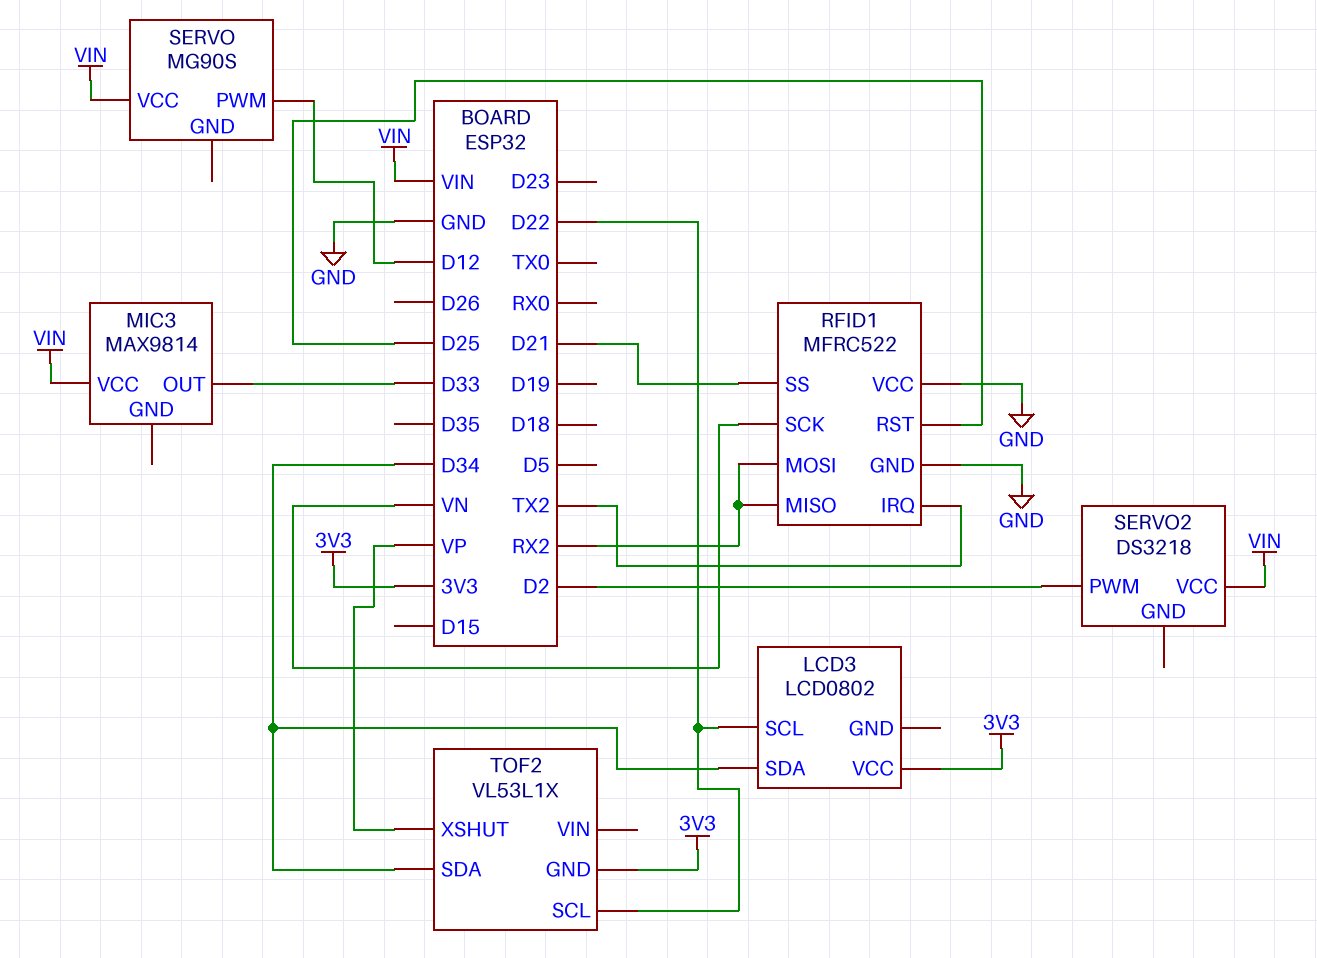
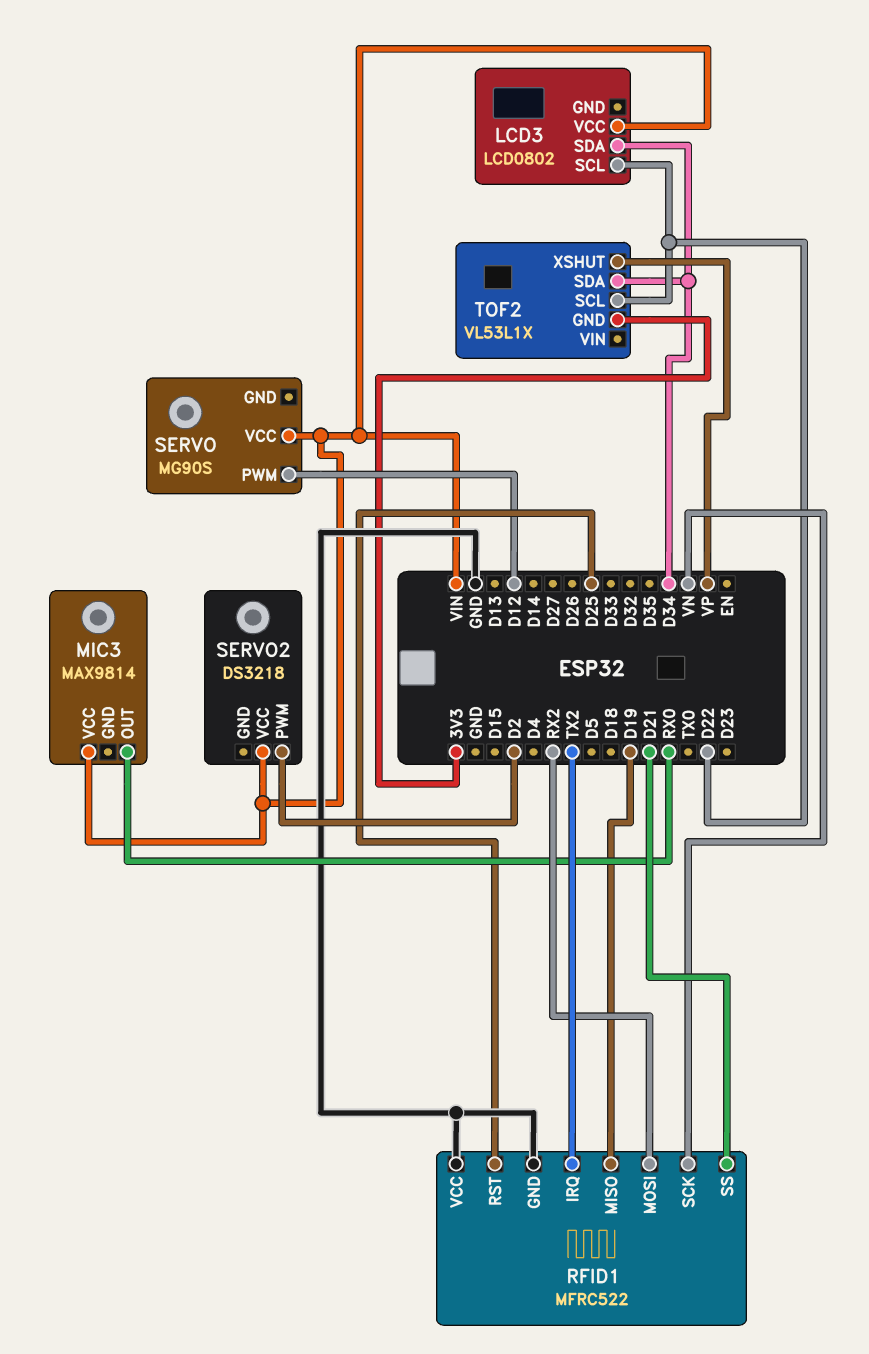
LCD3 pin VCC: 3V3 -> VIN
MIC3 pin OUT: D33 -> RX0
RFID1 pin MISO: RX2 -> D19

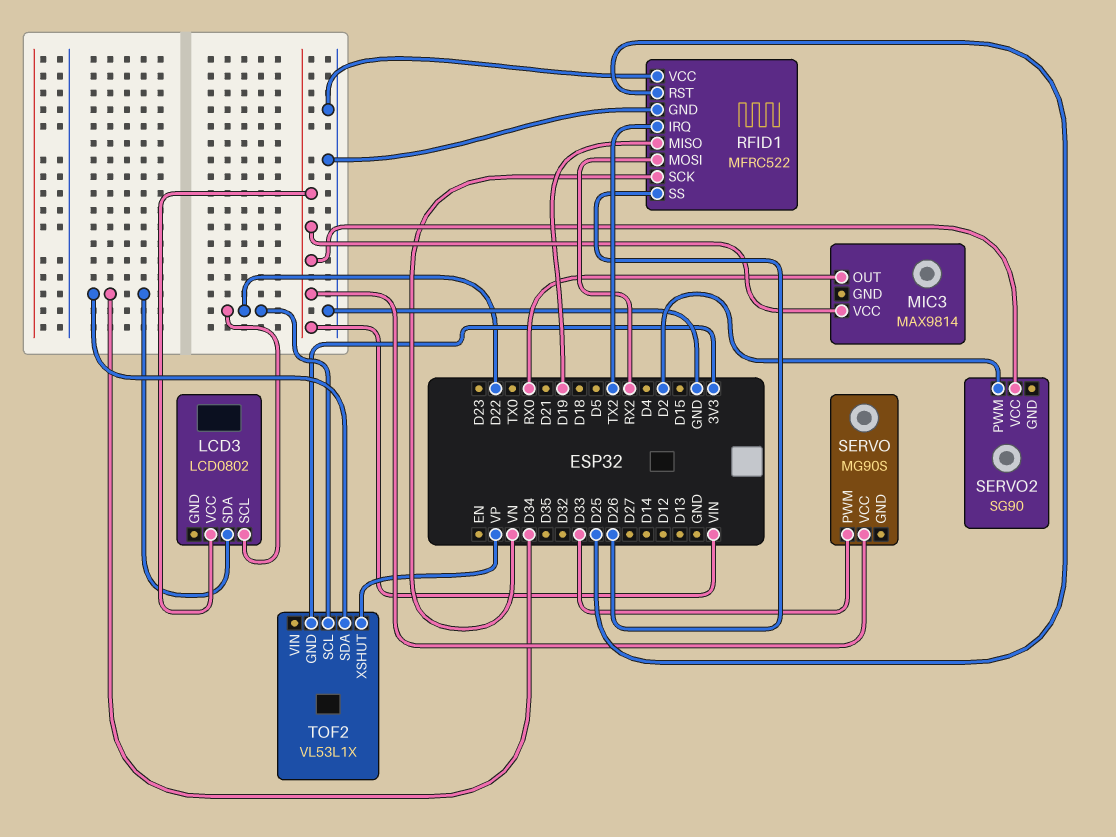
RFID1 pin SS: D21 -> D26
SERVO pin PWM: D12 -> D33
SERVO2: DS3218 -> SG90

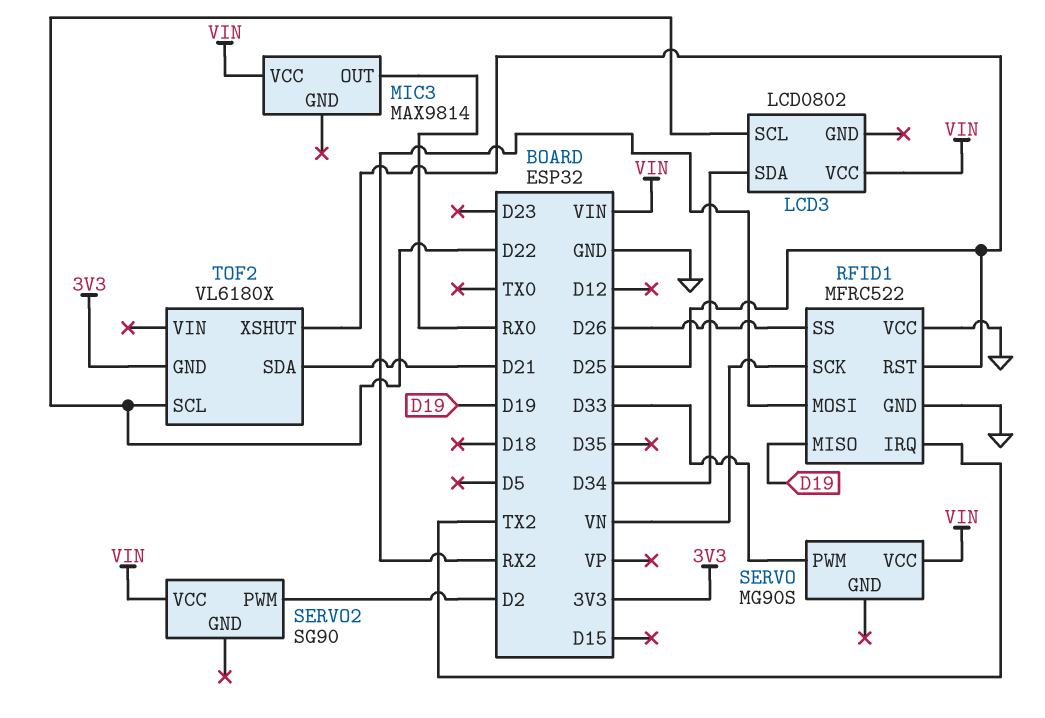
TOF2: VL53L1X -> VL6180X
TOF2 pin SDA: D34 -> D21
TOF2 pin XSHUT: VP -> D25

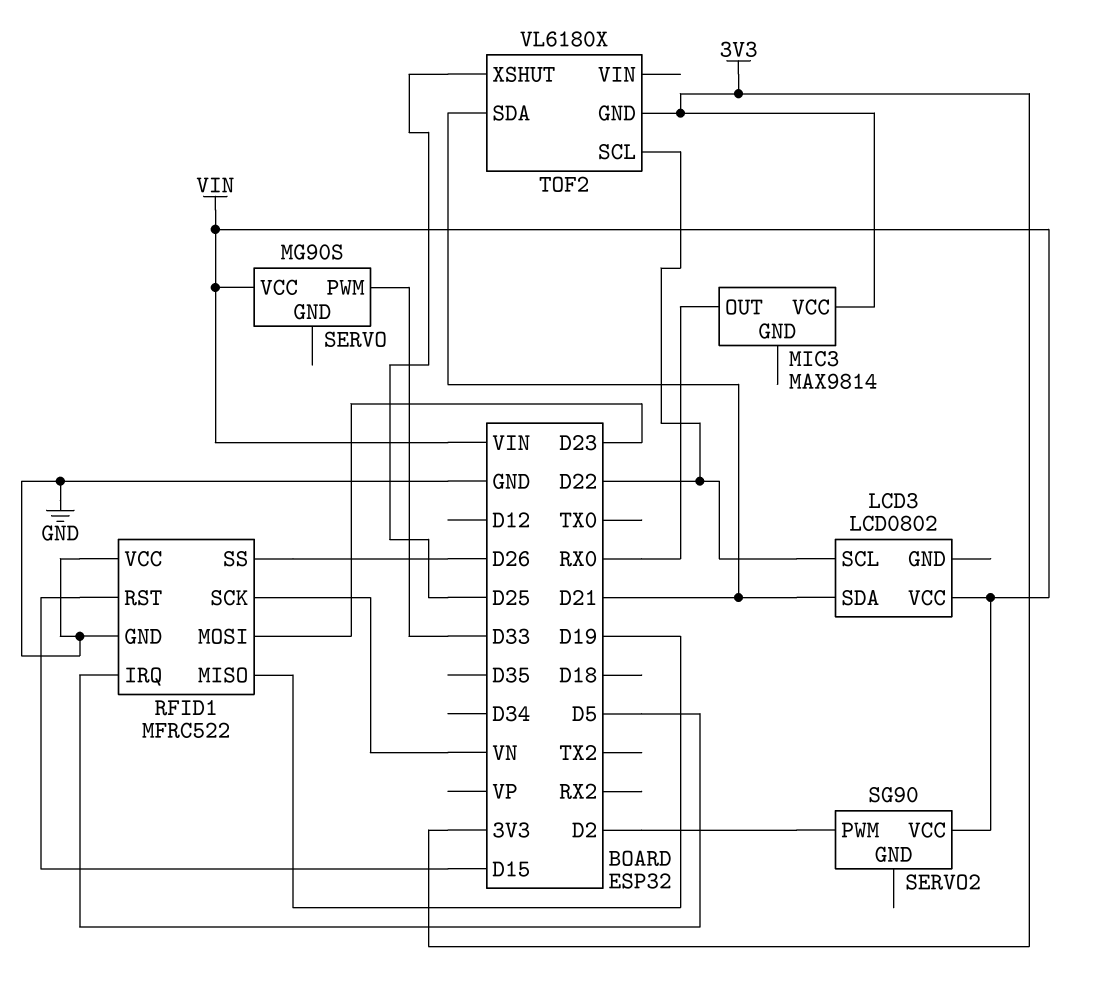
LCD3 pin SDA: D34 -> D21
MIC3 pin VCC: VIN -> 3V3
RFID1 pin IRQ: TX2 -> D5
RFID1 pin MOSI: RX2 -> D23
RFID1 pin RST: D25 -> D15

